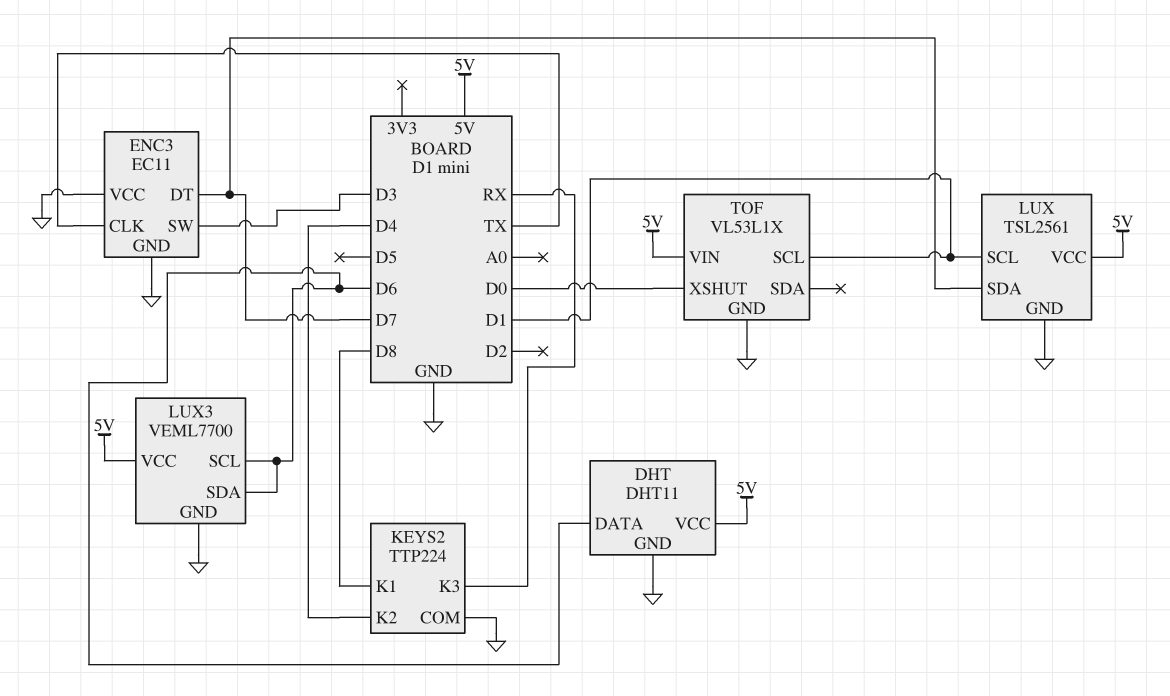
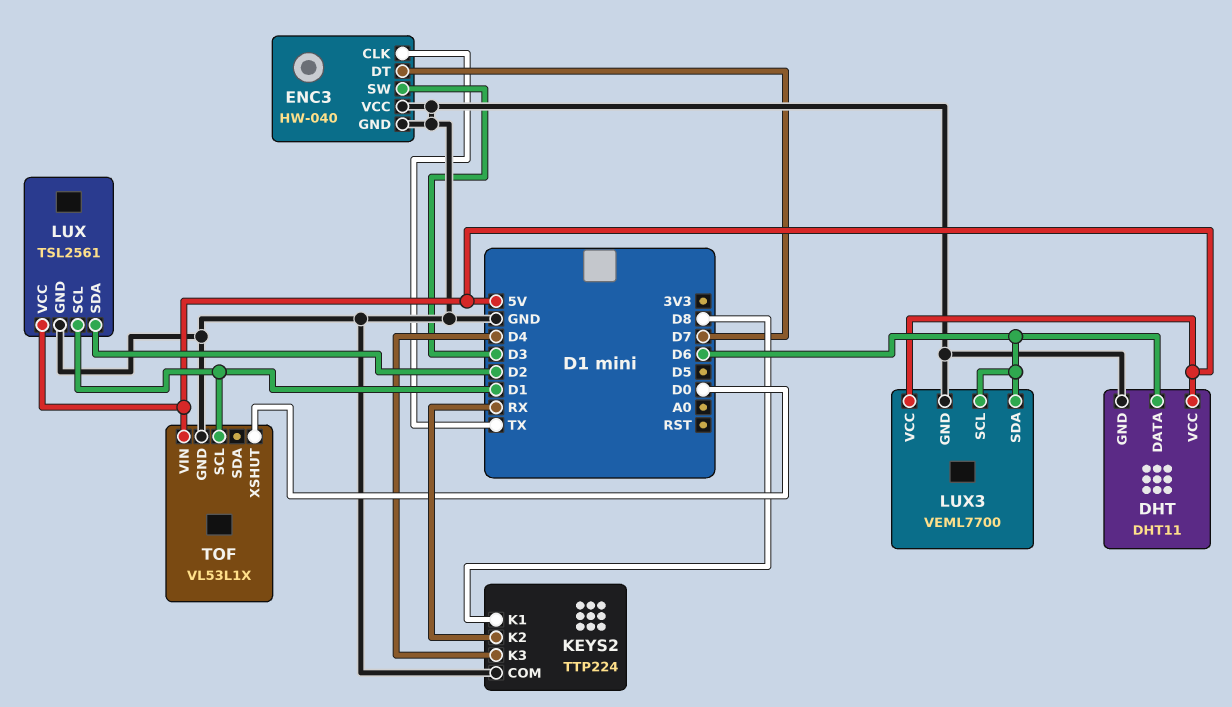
ENC3: EC11 -> HW-040
KEYS2 pin K2: D4 -> RX
KEYS2 pin K3: RX -> D4
LUX pin SDA: D7 -> D2

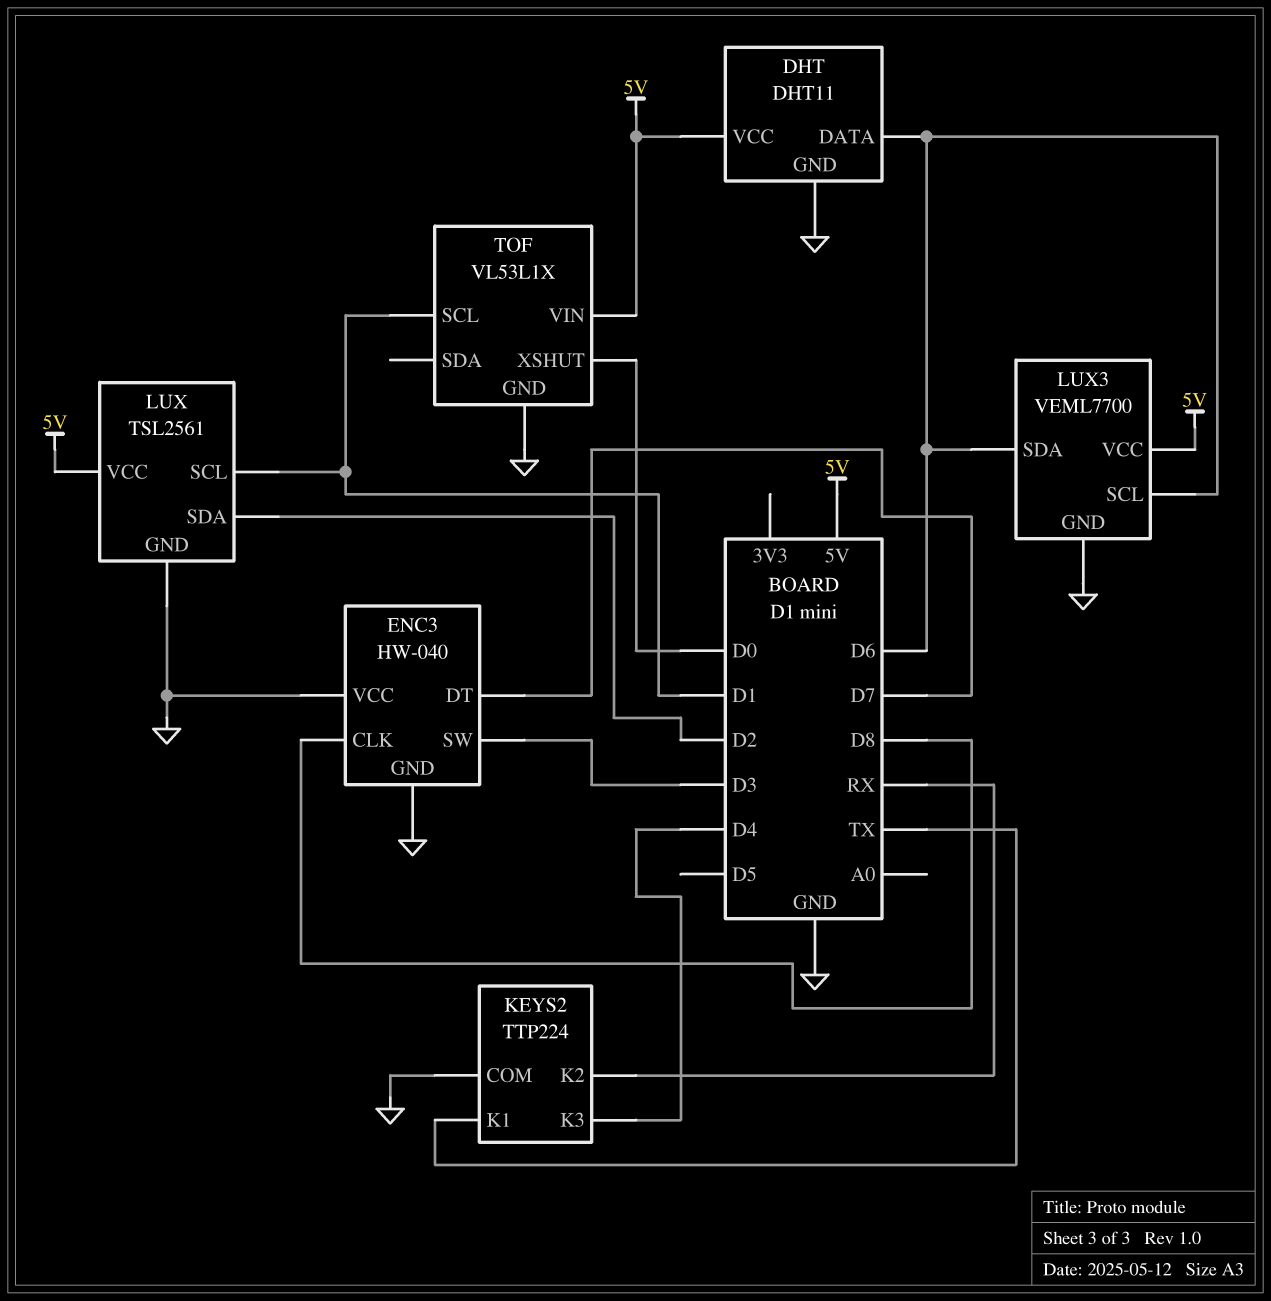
ENC3 pin CLK: TX -> D8
KEYS2 pin K1: D8 -> TX

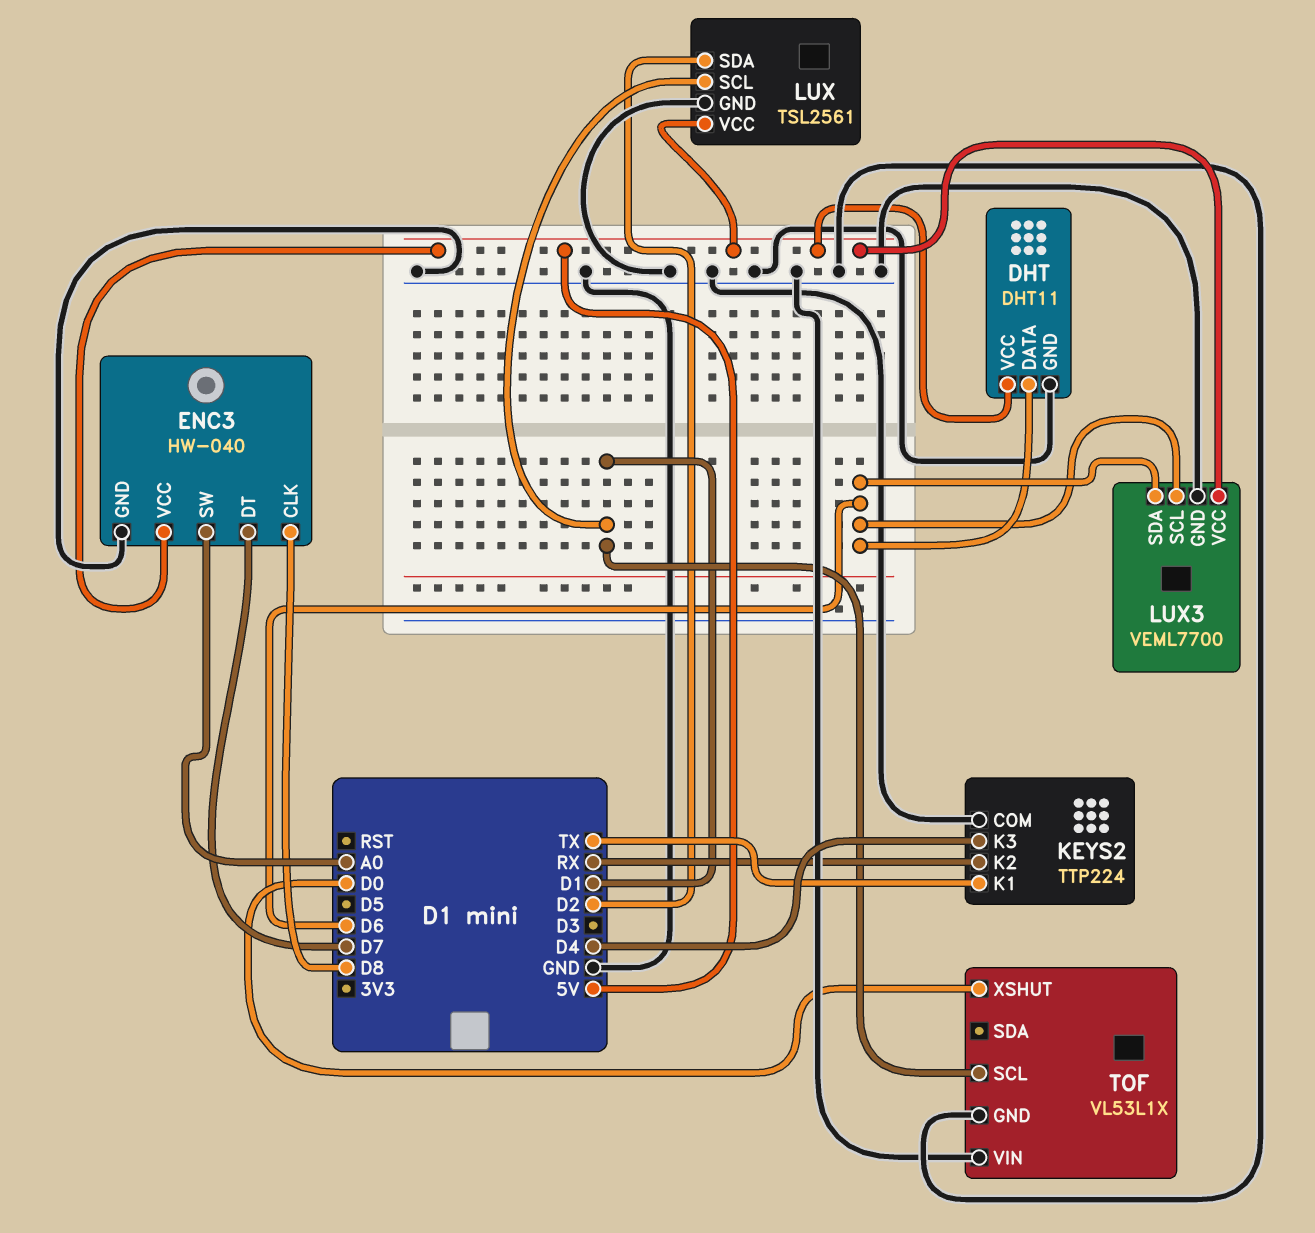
ENC3 pin SW: D3 -> A0
ENC3 pin VCC: GND -> 5V
TOF pin VIN: 5V -> GND

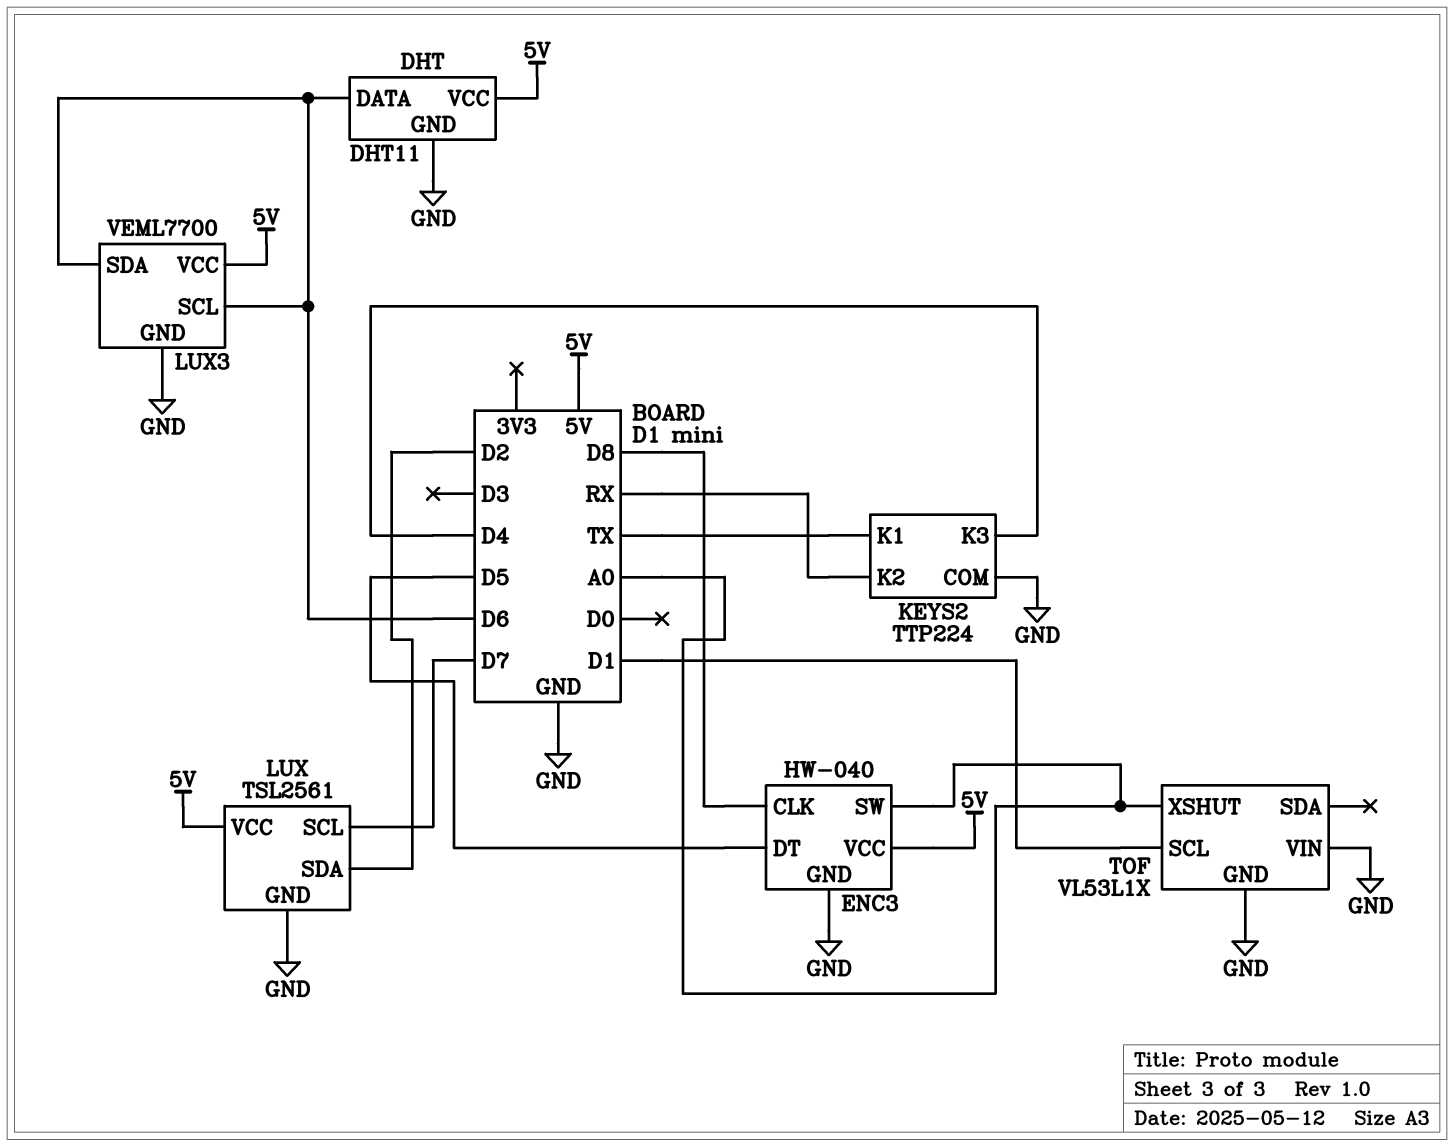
ENC3 pin DT: D7 -> D5
LUX pin SCL: D1 -> D7
TOF pin XSHUT: D0 -> A0

